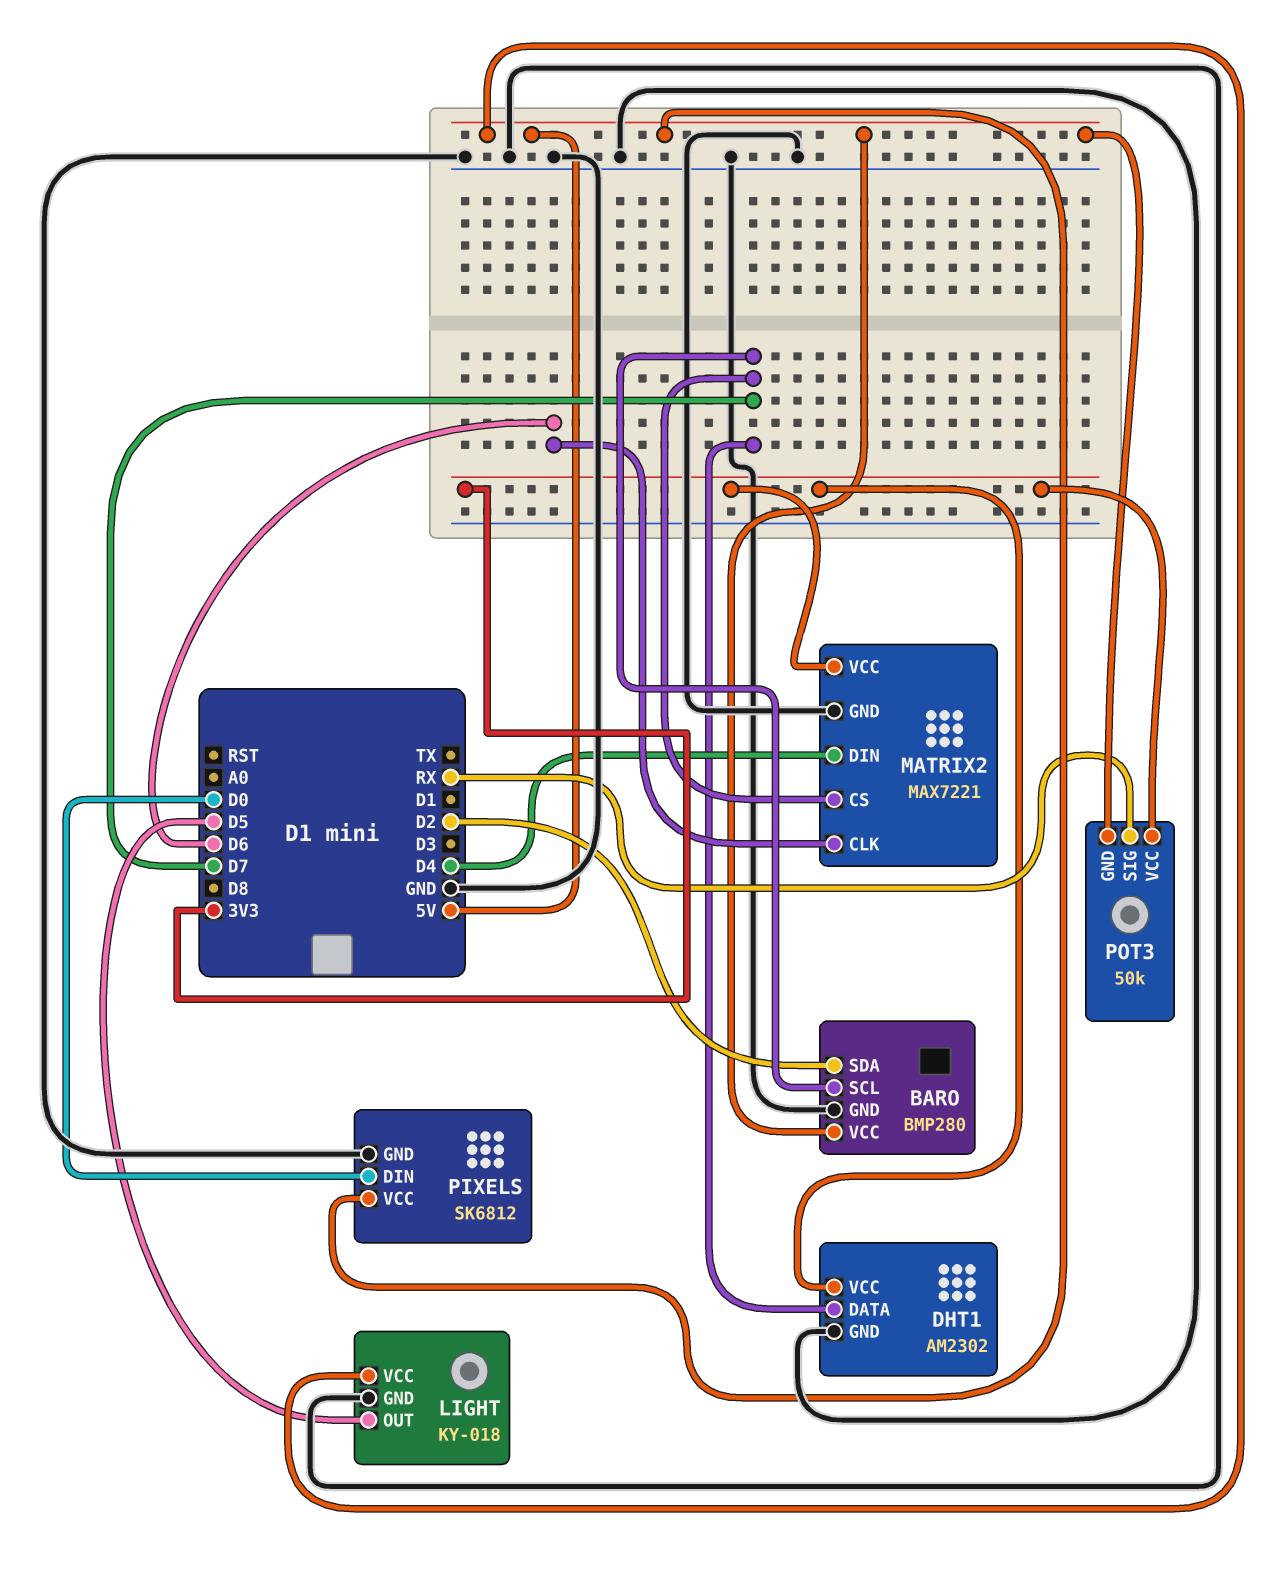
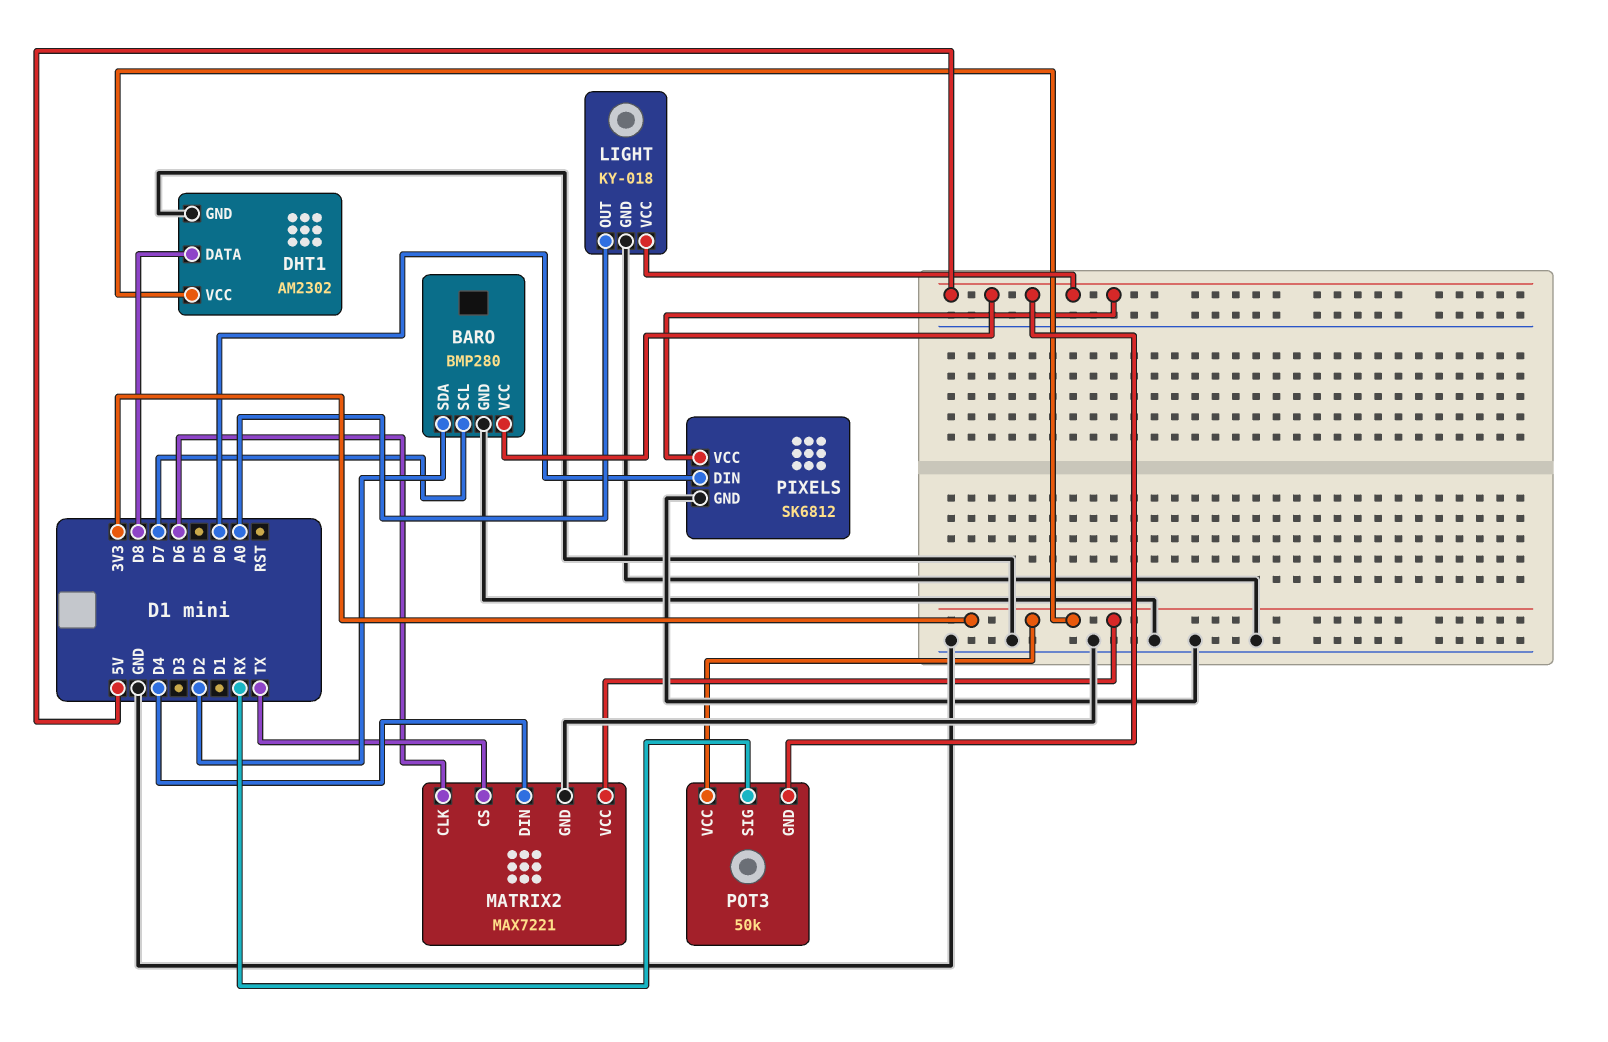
DHT1 pin DATA: D7 -> D8
LIGHT pin OUT: D5 -> A0
MATRIX2 pin CS: D7 -> TX

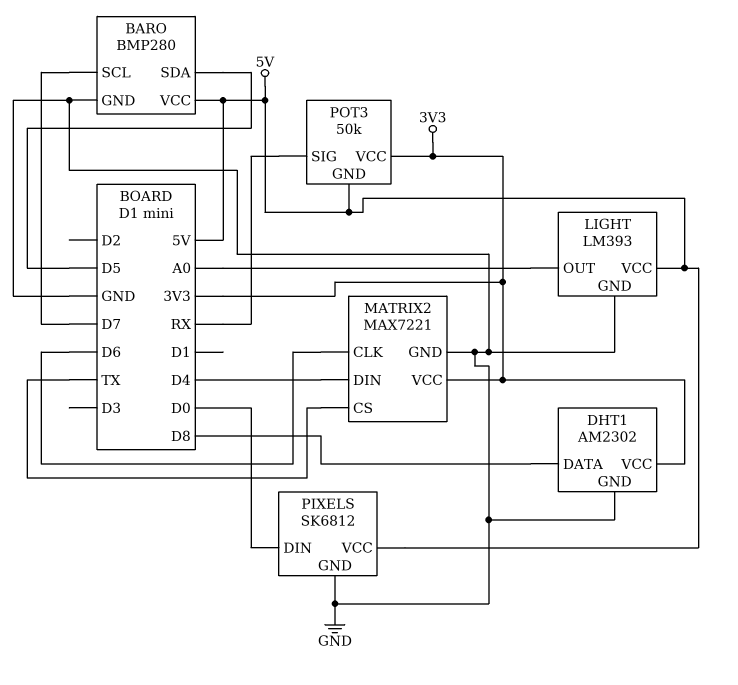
BARO pin SDA: D2 -> D5
LIGHT: KY-018 -> LM393

